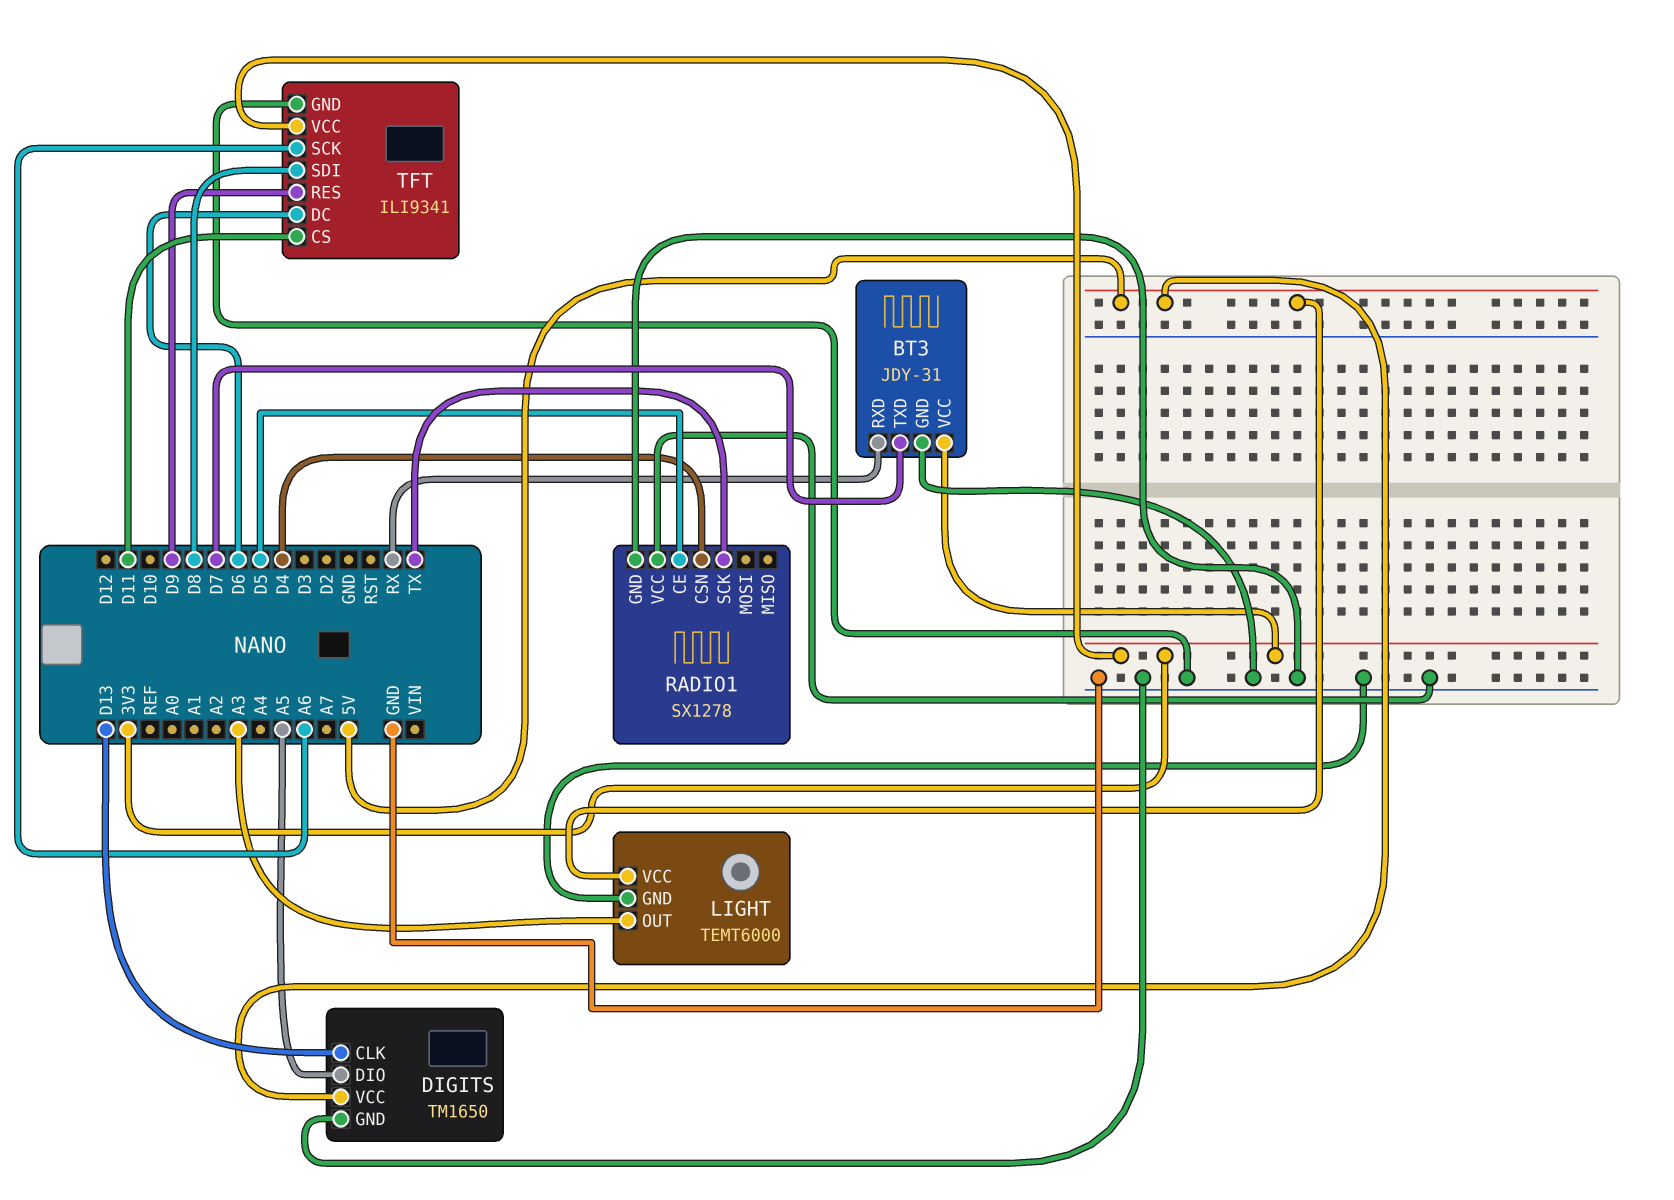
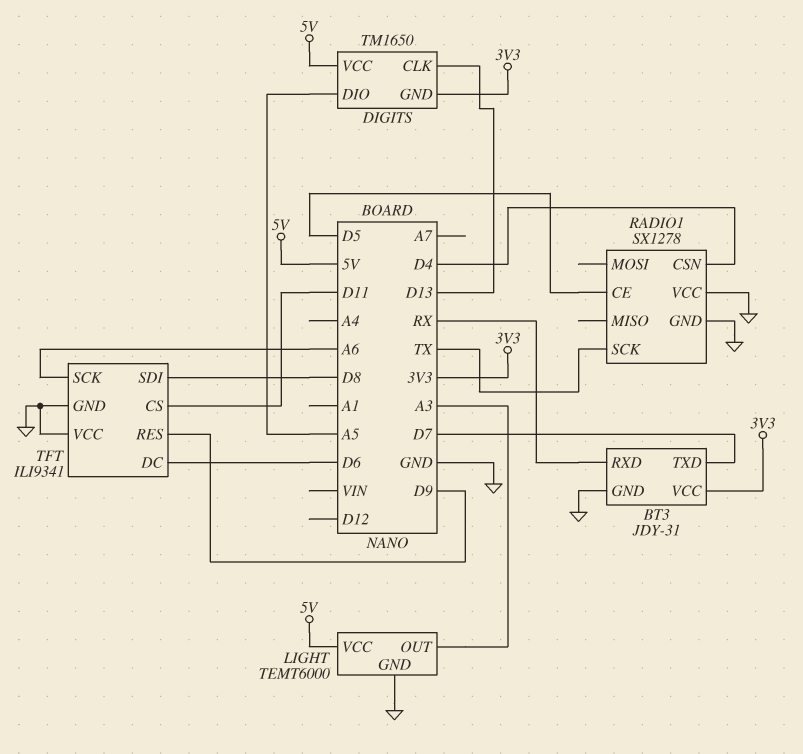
DIGITS pin GND: GND -> 3V3
TFT pin VCC: 3V3 -> GND

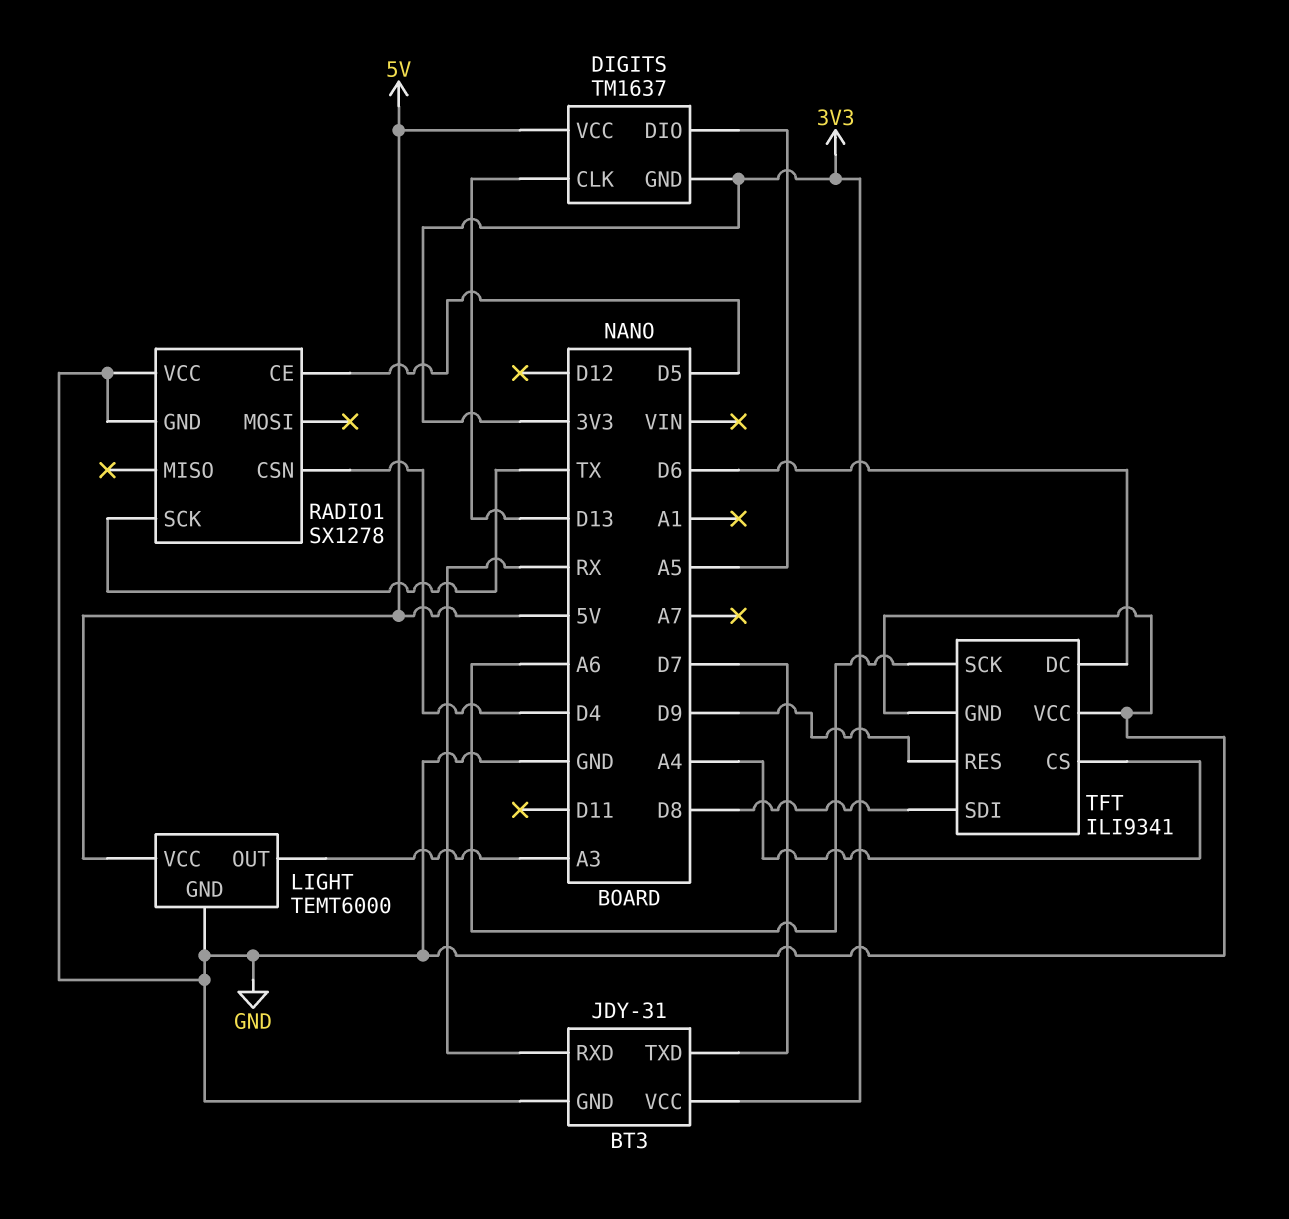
DIGITS: TM1650 -> TM1637
TFT pin CS: D11 -> A4

